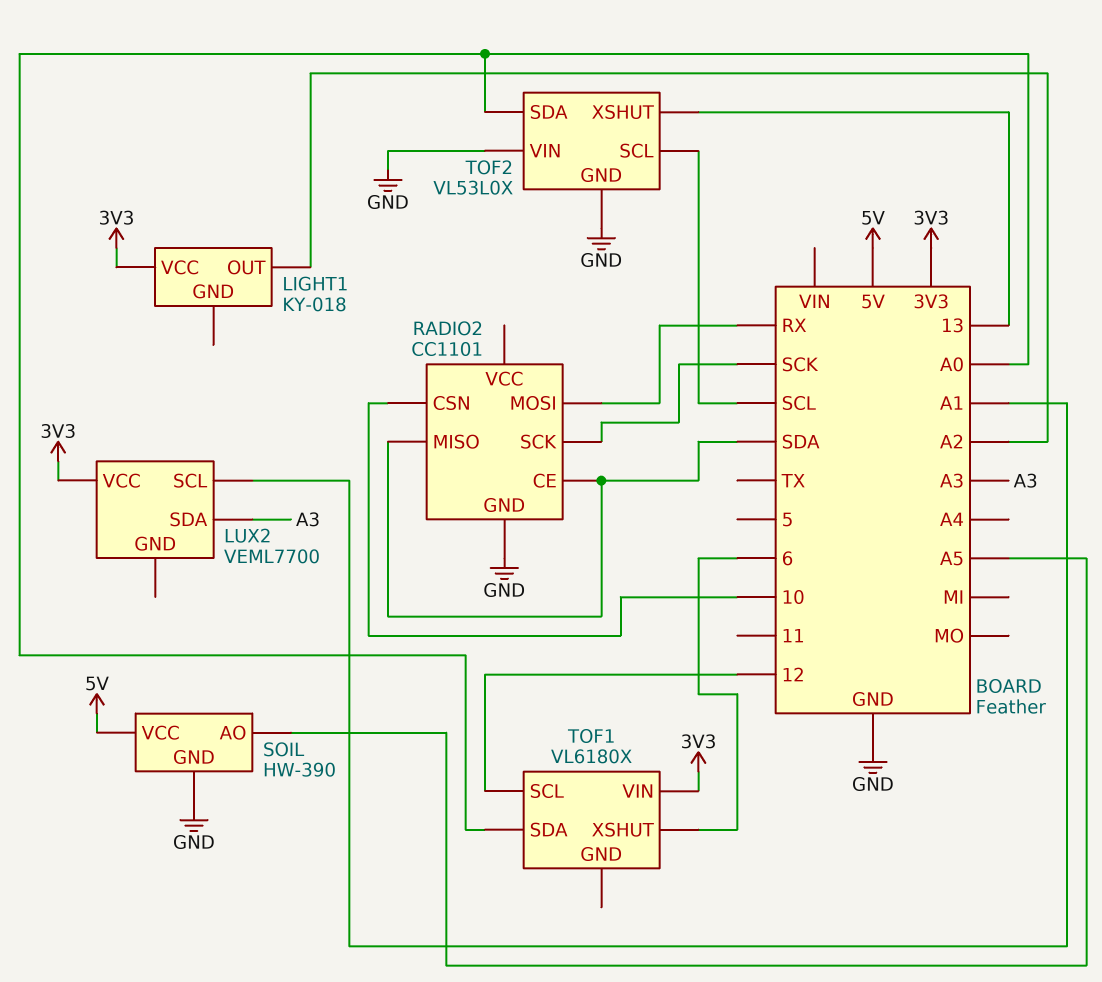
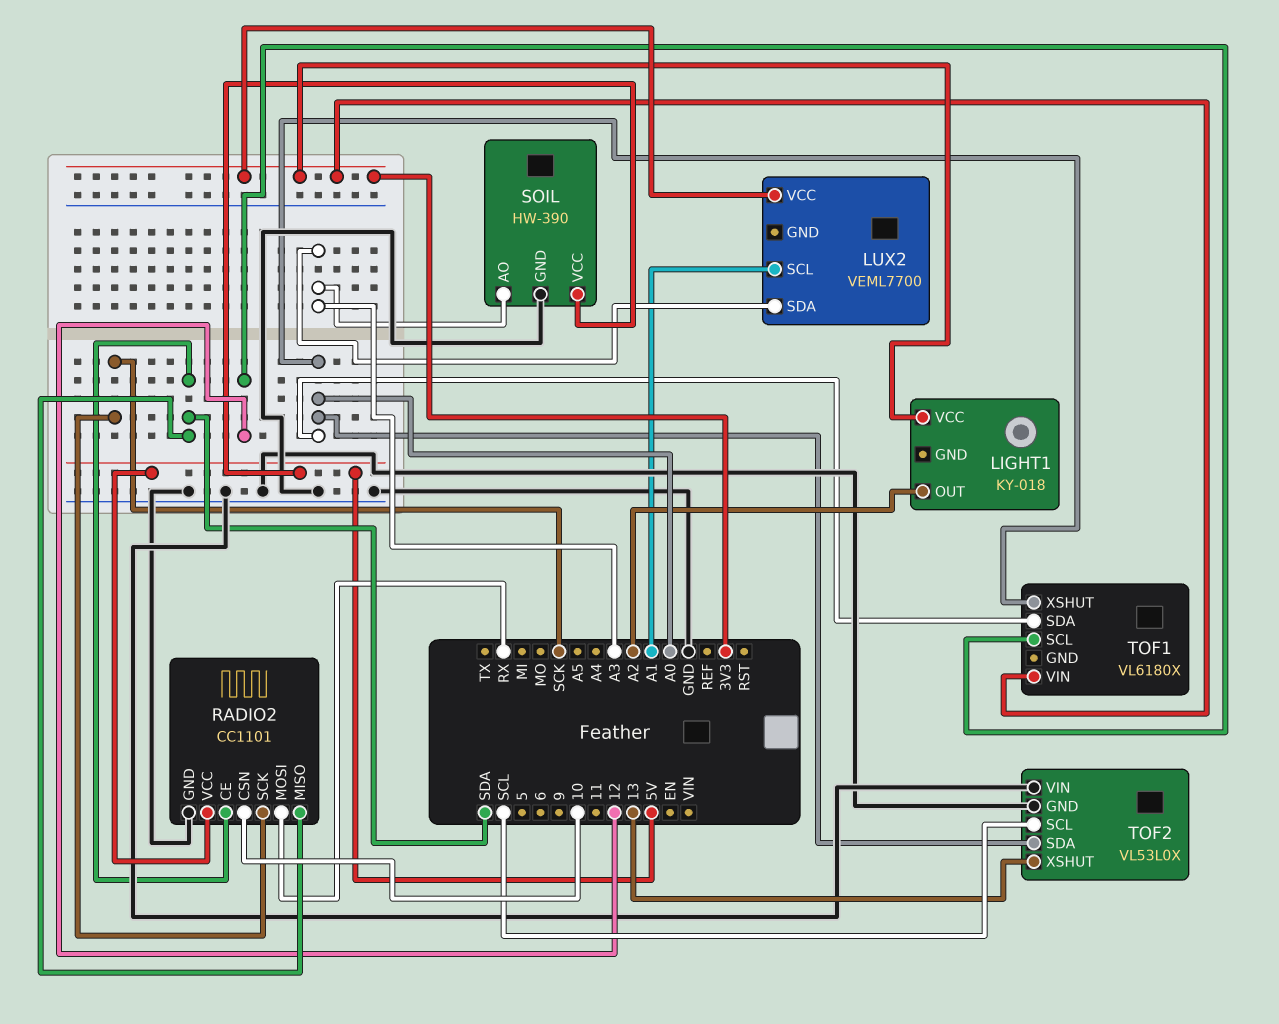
RADIO2 pin VCC: none -> 5V
SOIL pin AO: A5 -> A3
TOF1 pin XSHUT: 6 -> A0

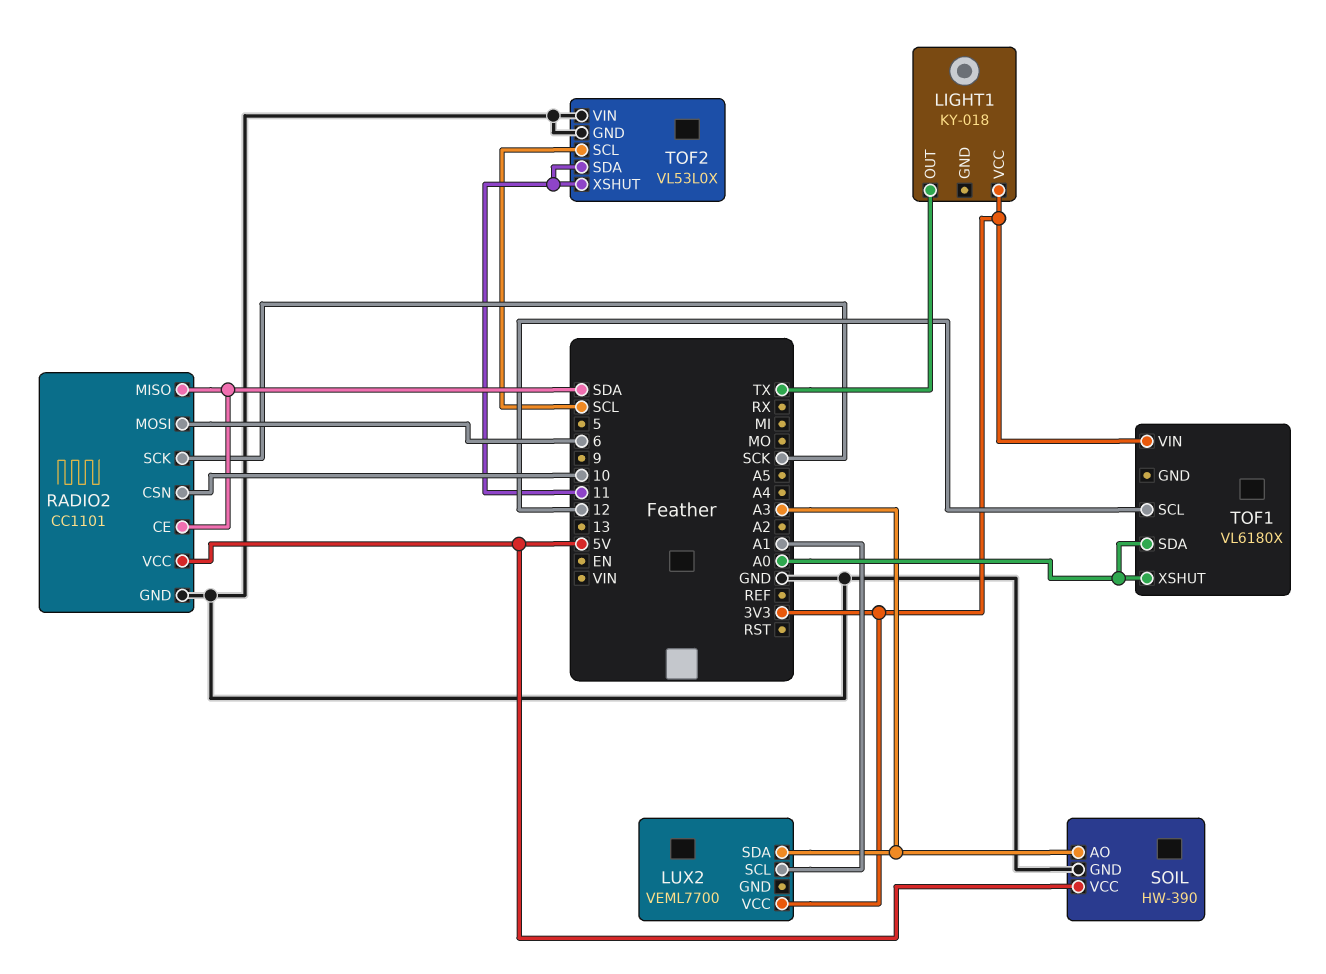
LIGHT1 pin OUT: A2 -> TX
RADIO2 pin MOSI: RX -> 6
TOF2 pin SDA: A0 -> 11
TOF2 pin XSHUT: 13 -> 11

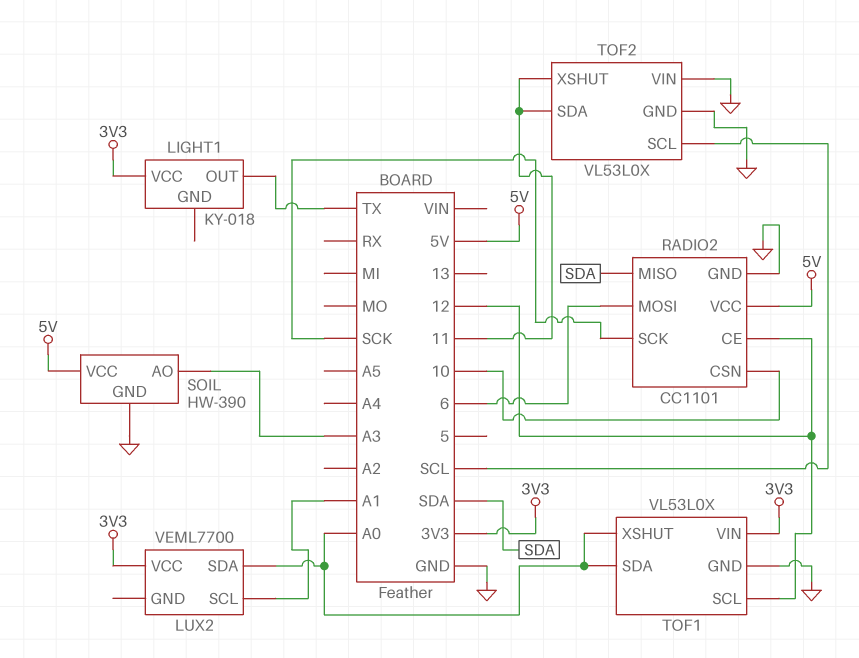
LUX2 pin SDA: A3 -> A0
RADIO2 pin CE: SDA -> 12
TOF1: VL6180X -> VL53L0X
TOF1 pin GND: none -> GND

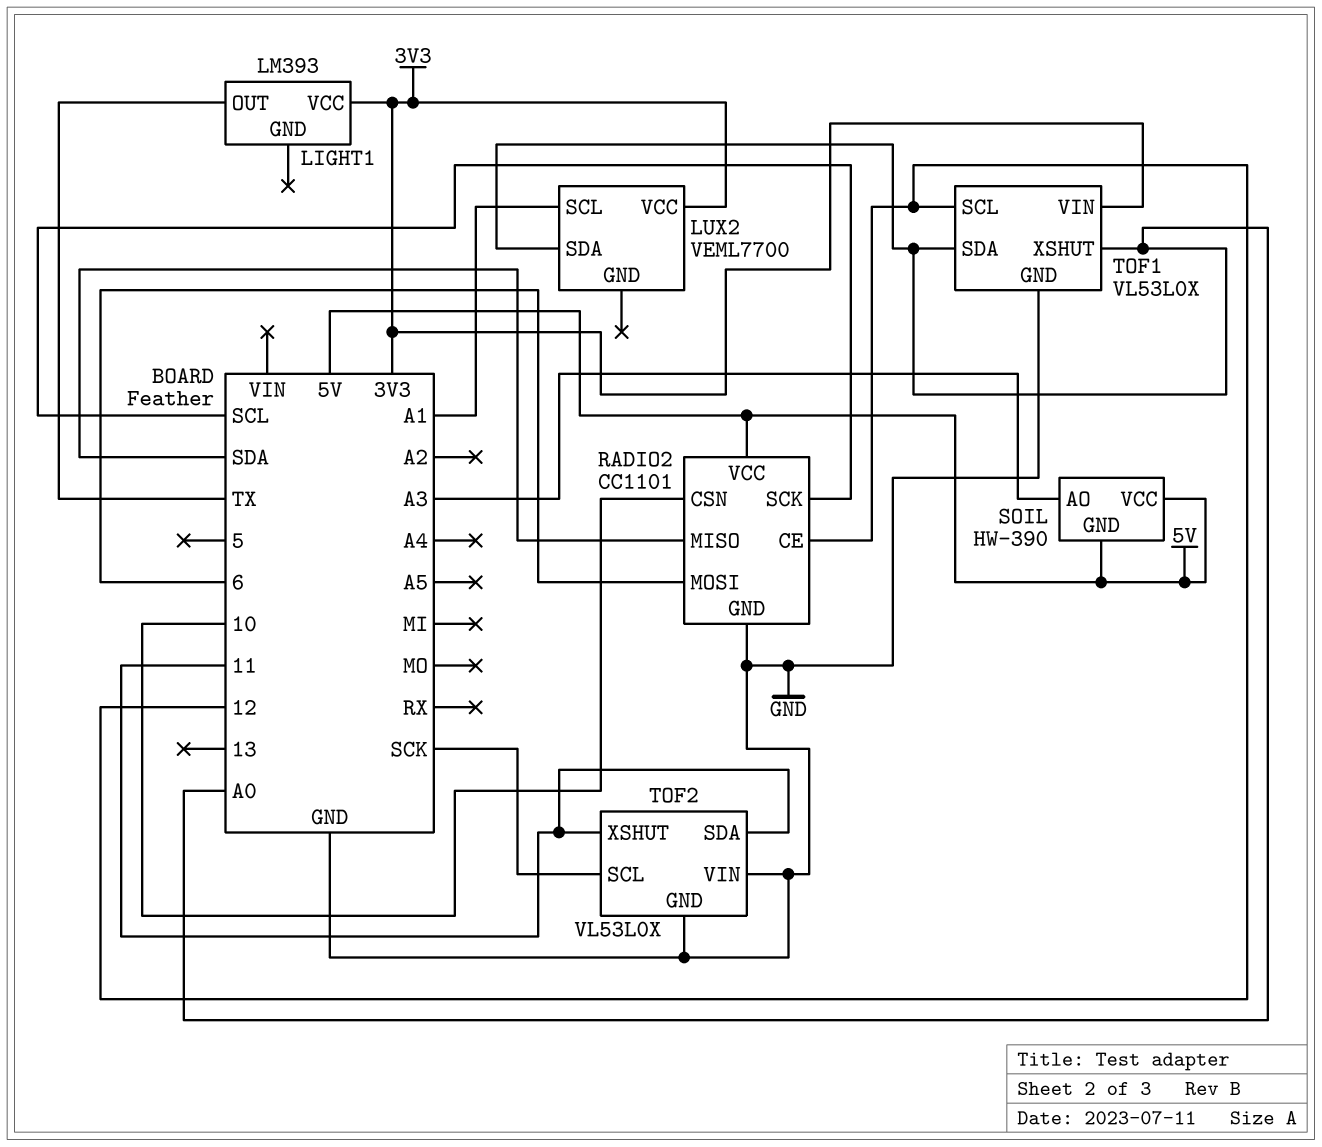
LIGHT1: KY-018 -> LM393
RADIO2 pin SCK: SCK -> SCL
SOIL pin GND: GND -> 5V
TOF2 pin SCL: SCL -> SCK

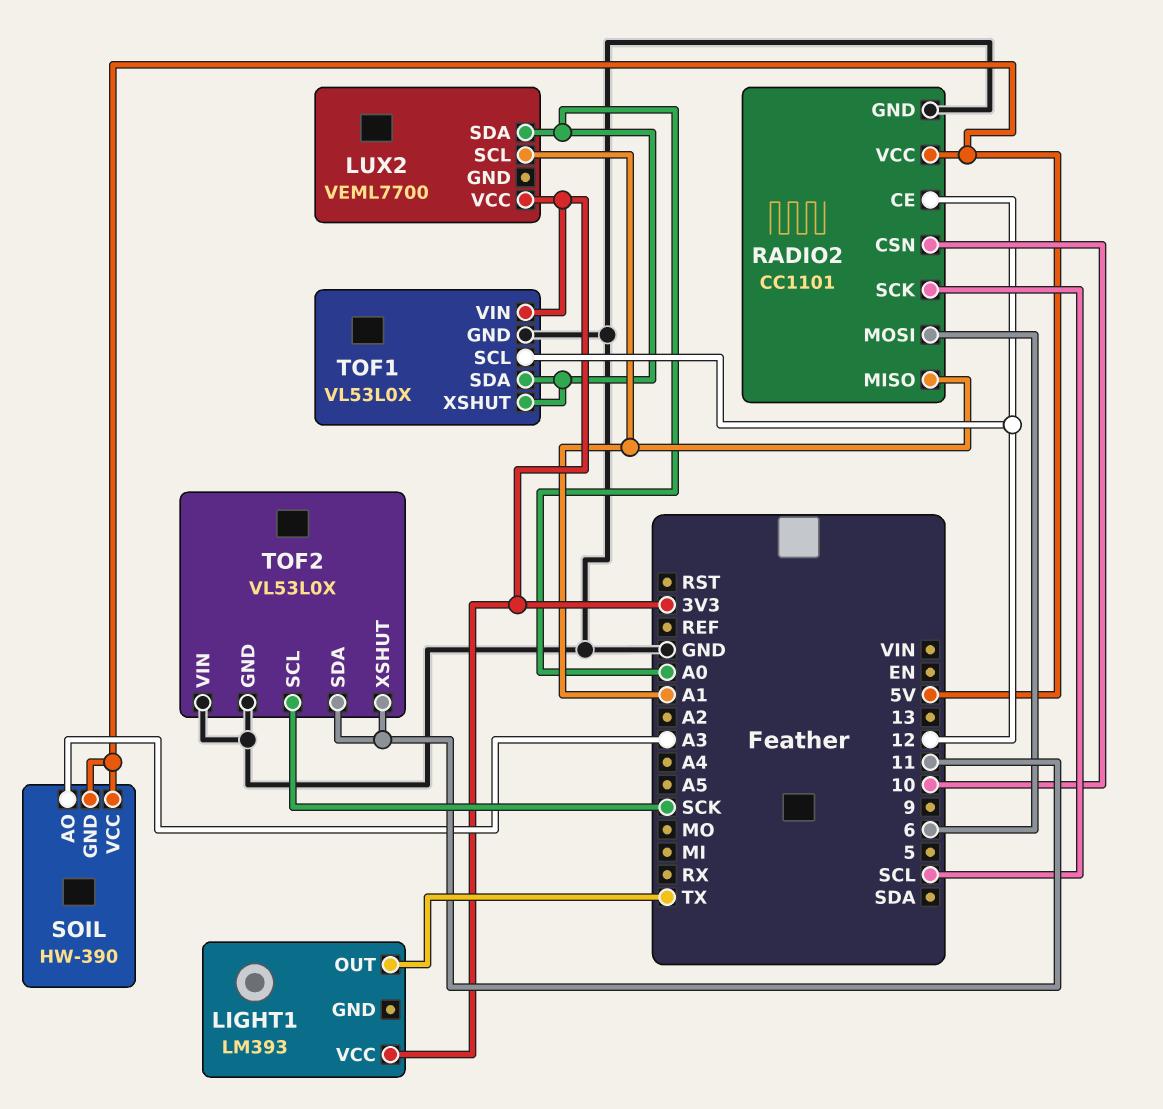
RADIO2 pin MISO: SDA -> A1

